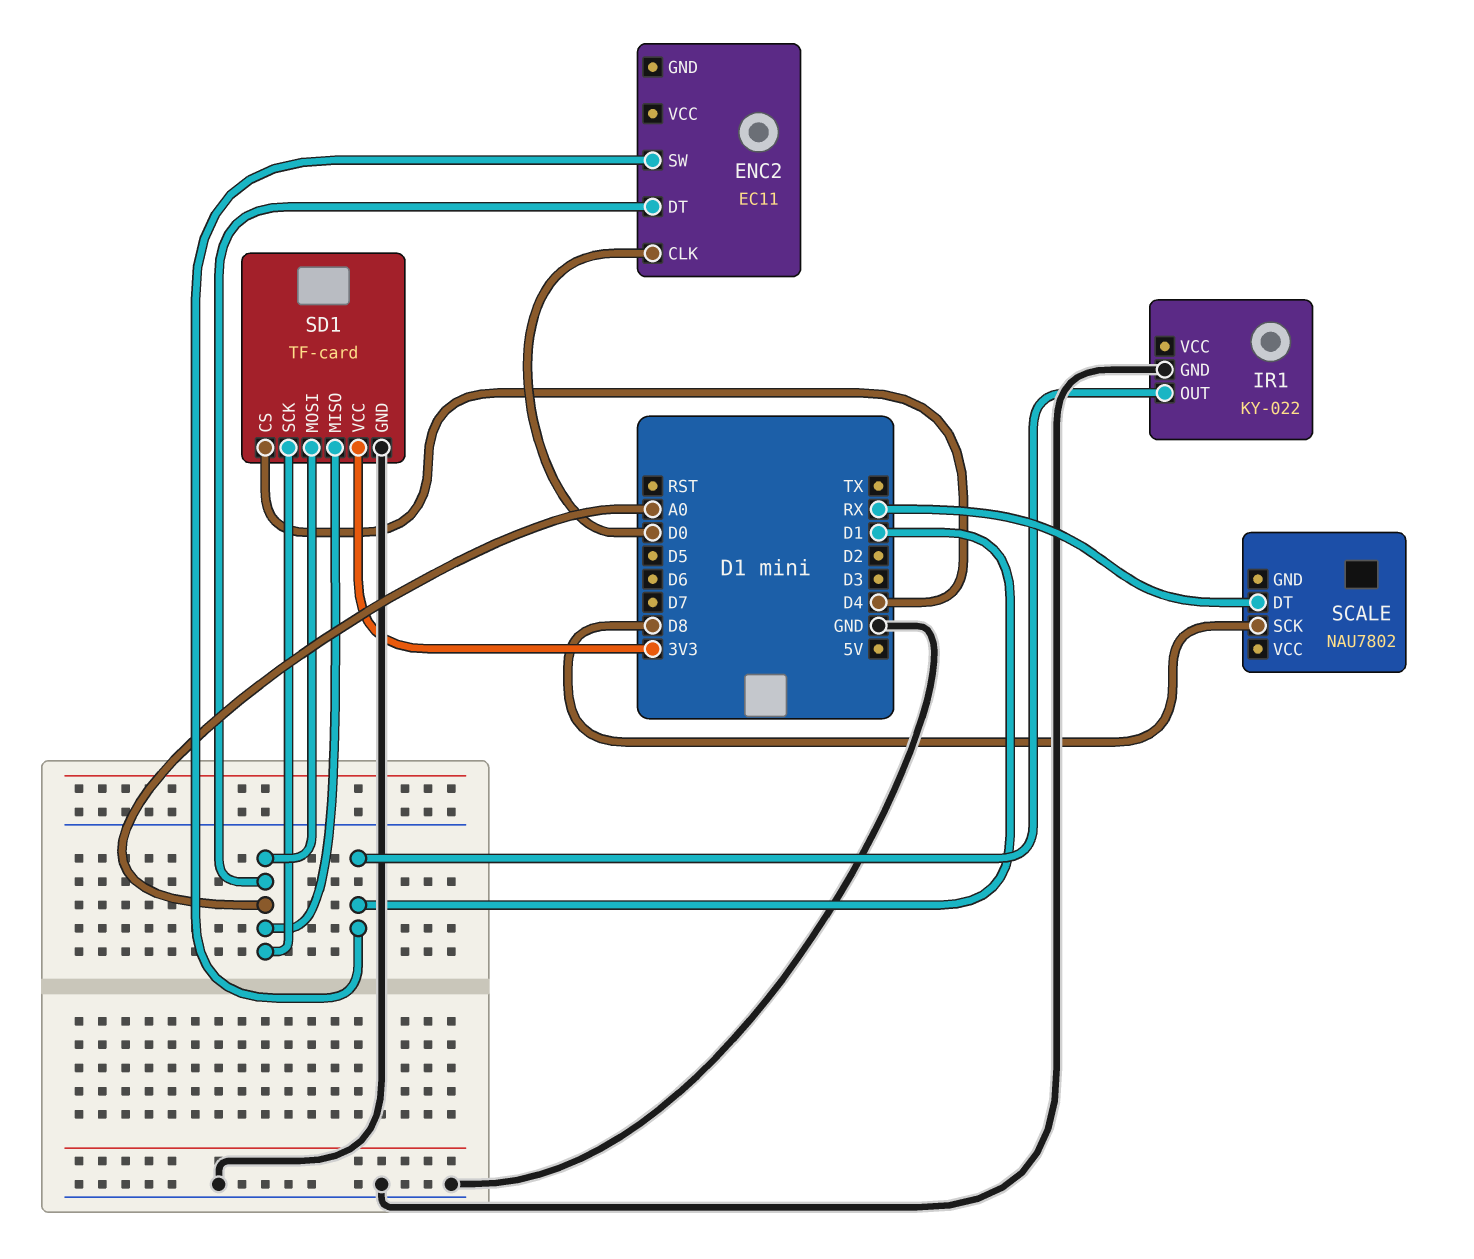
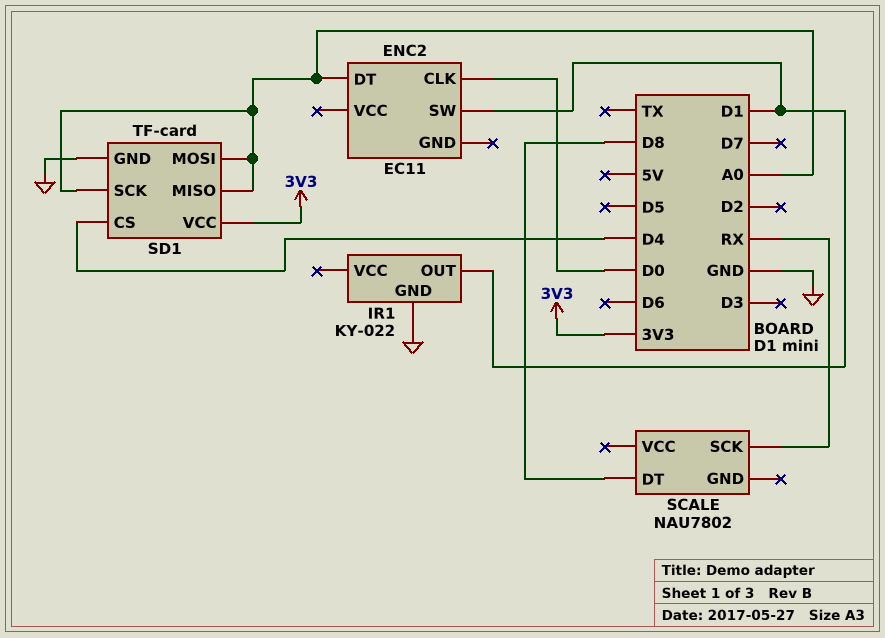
SCALE pin DT: RX -> D8
SCALE pin SCK: D8 -> RX

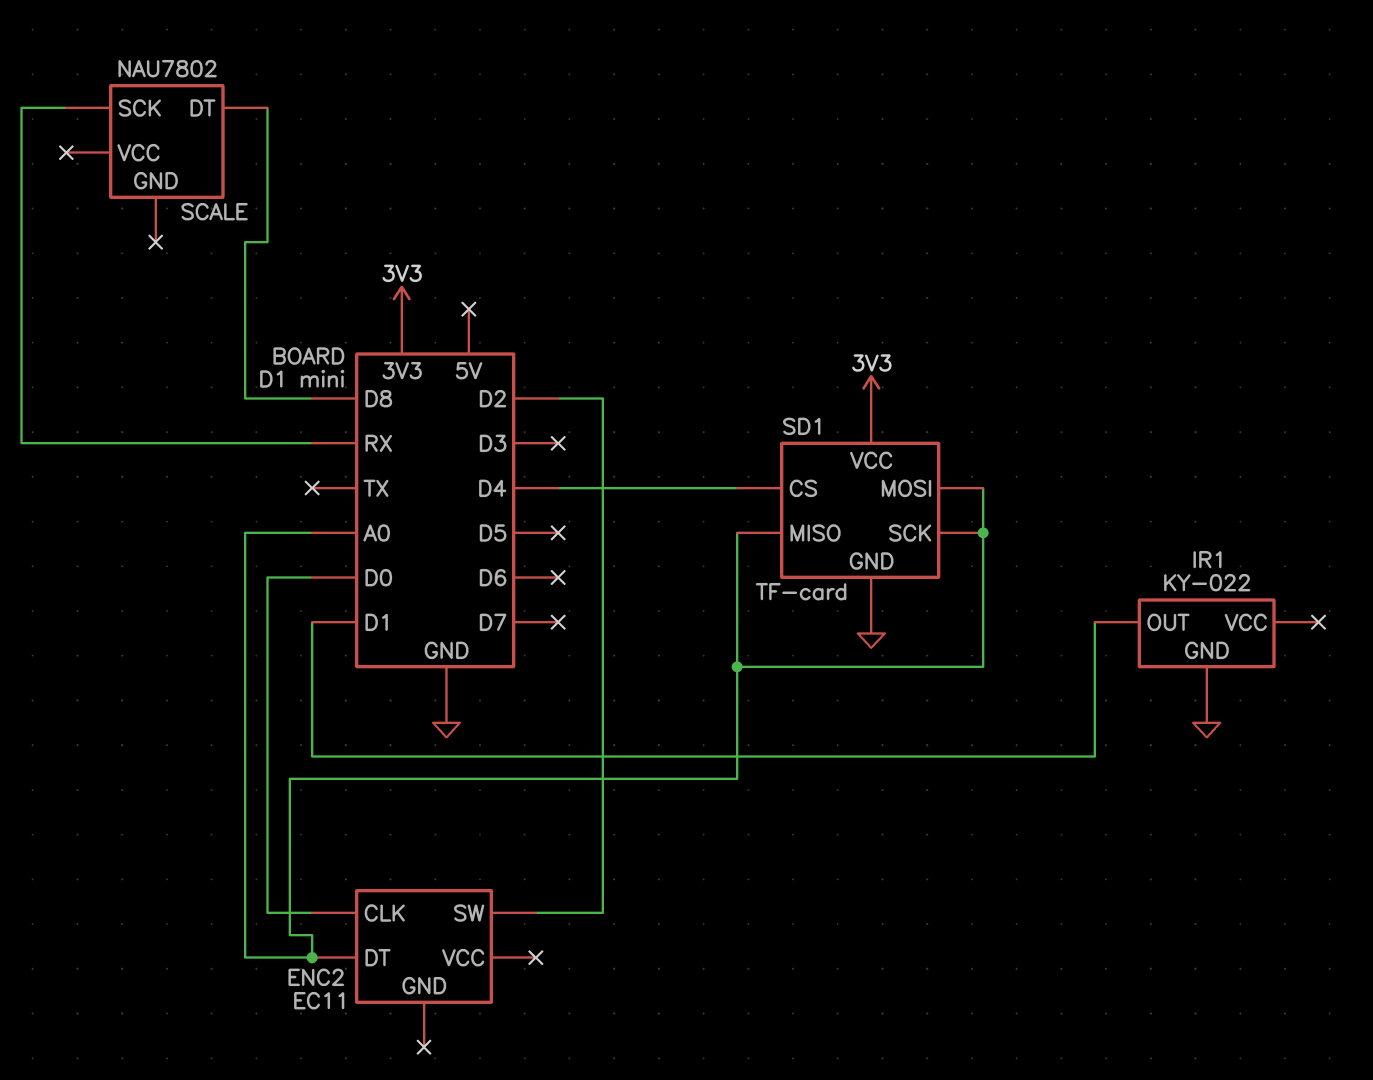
ENC2 pin SW: D1 -> D2

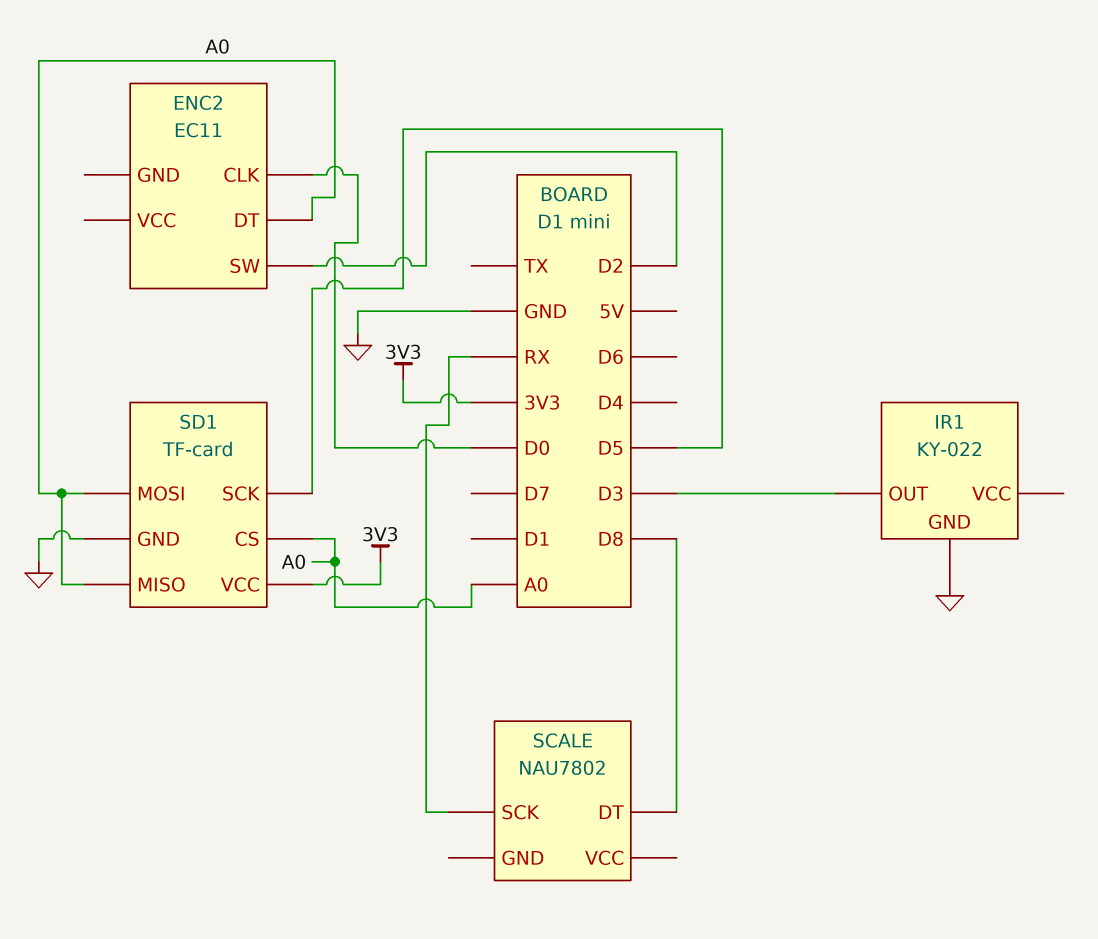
IR1 pin OUT: D1 -> D3
SD1 pin CS: D4 -> A0
SD1 pin SCK: A0 -> D5

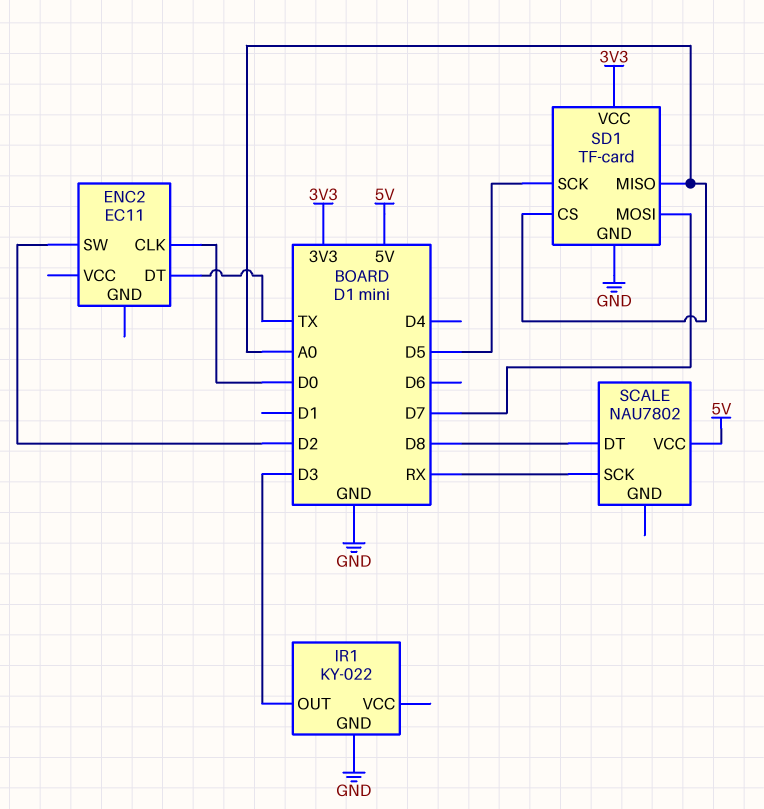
ENC2 pin DT: A0 -> TX
SCALE pin VCC: none -> 5V
SD1 pin MOSI: A0 -> D7

